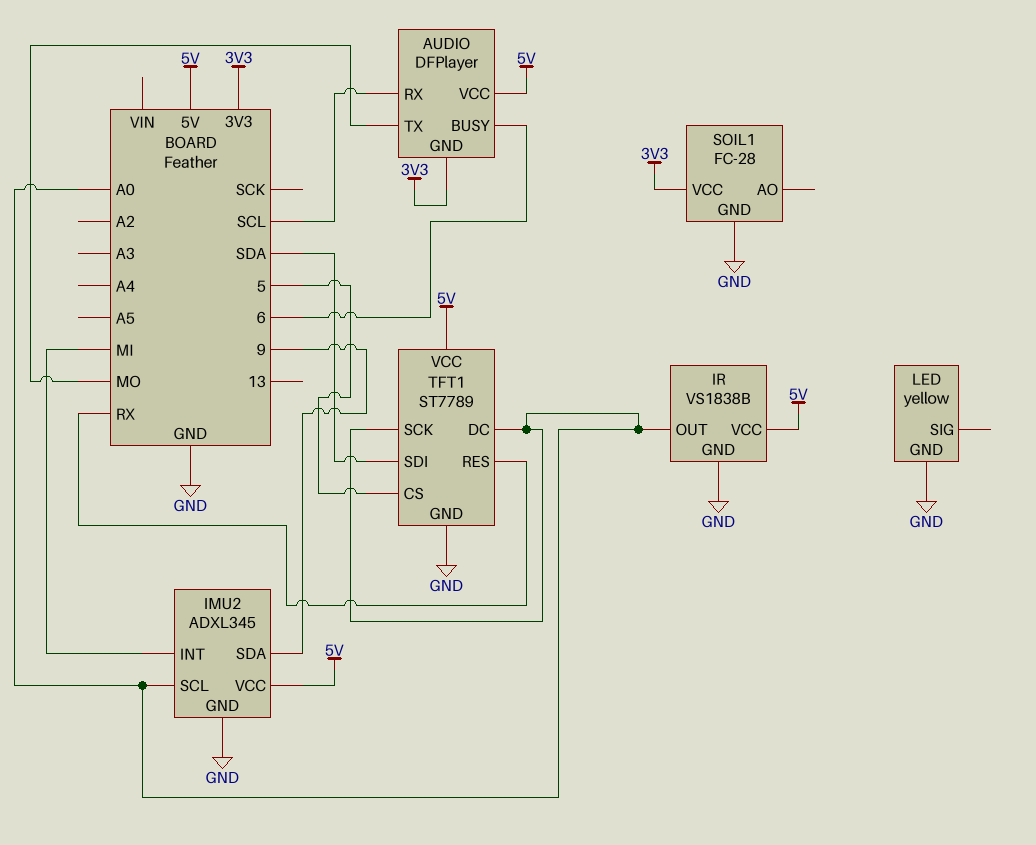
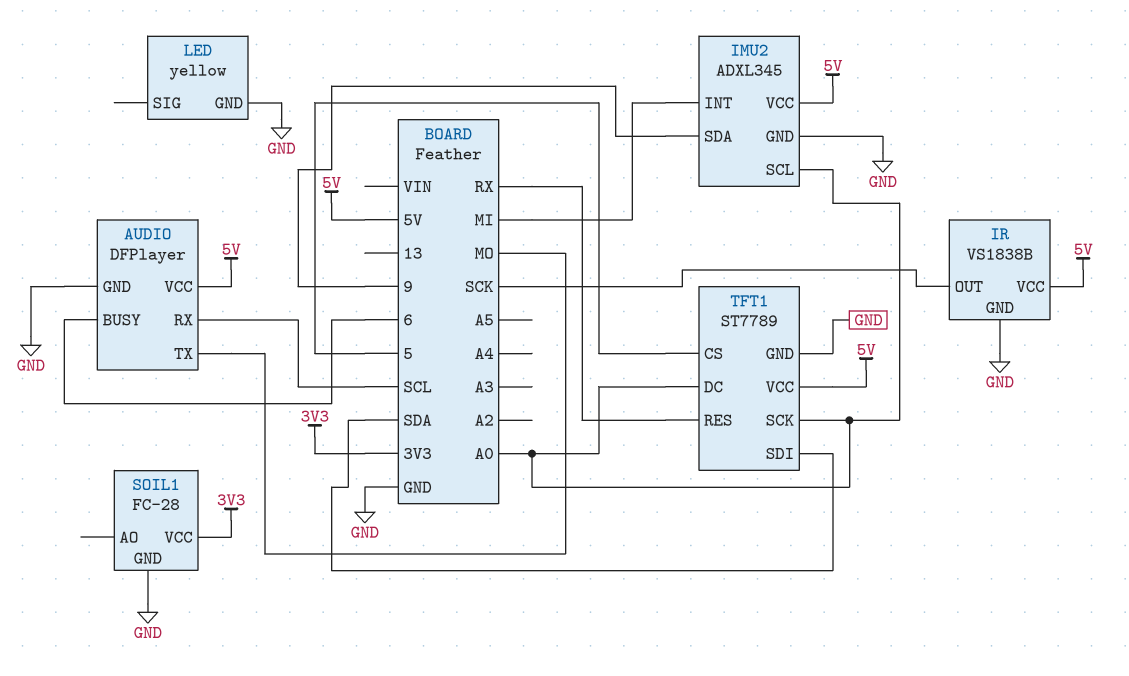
AUDIO pin GND: 3V3 -> GND
IR pin OUT: A0 -> SCK

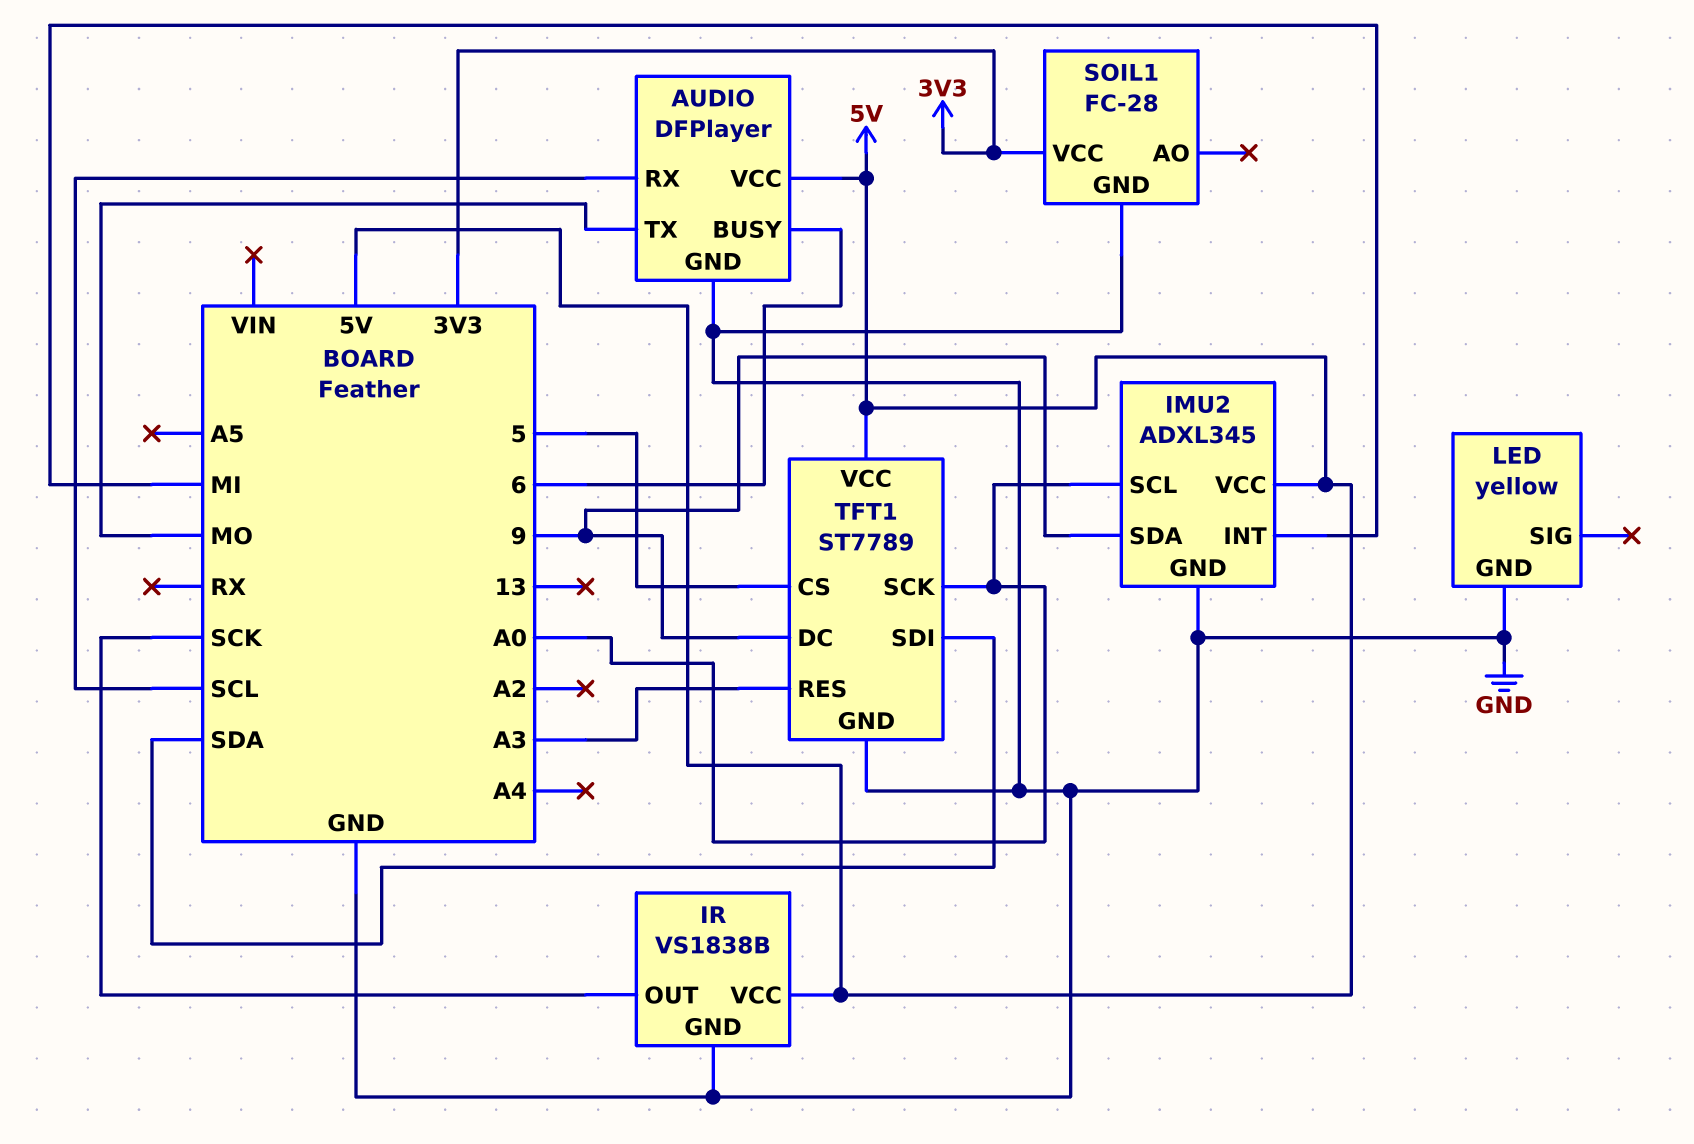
TFT1 pin DC: A0 -> 9
TFT1 pin RES: RX -> A3

